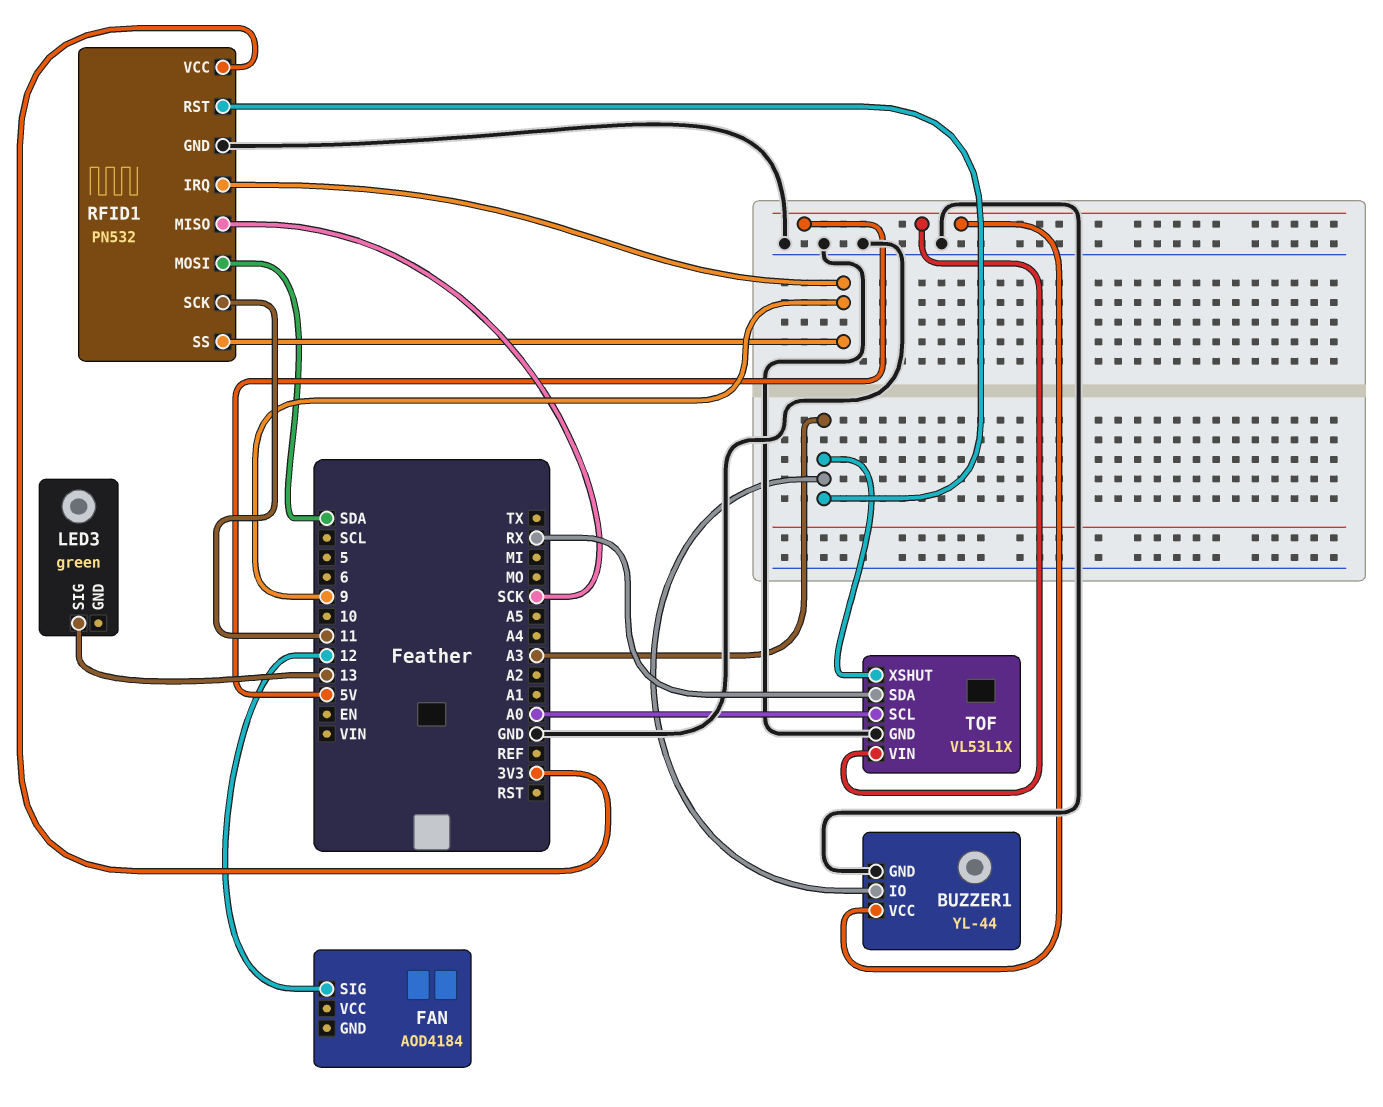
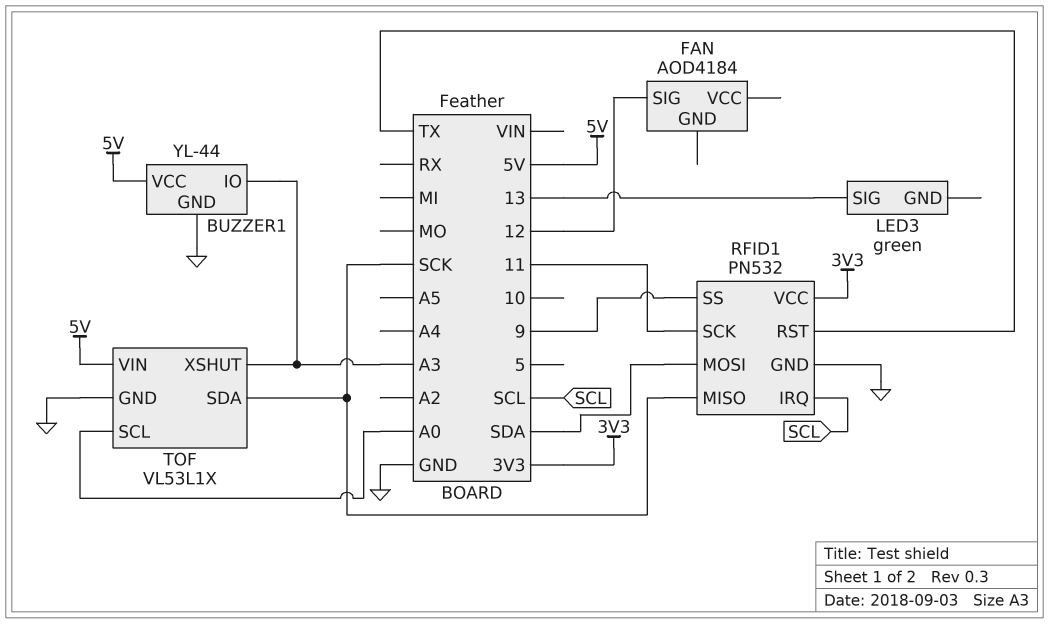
RFID1 pin IRQ: 9 -> SCL
RFID1 pin RST: A3 -> TX
TOF pin SDA: RX -> SCK

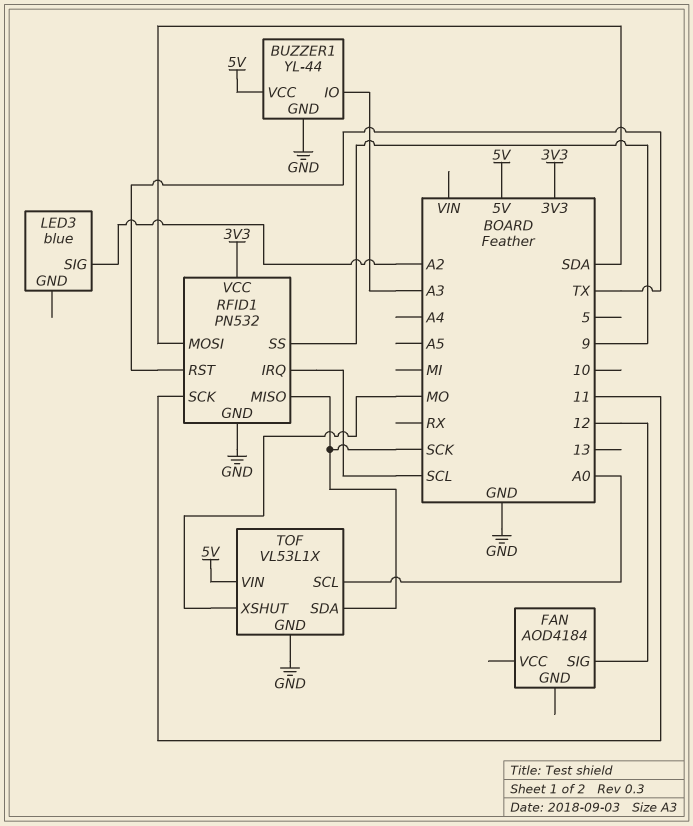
LED3: green -> blue
LED3 pin SIG: 13 -> A2
TOF pin XSHUT: A3 -> MO

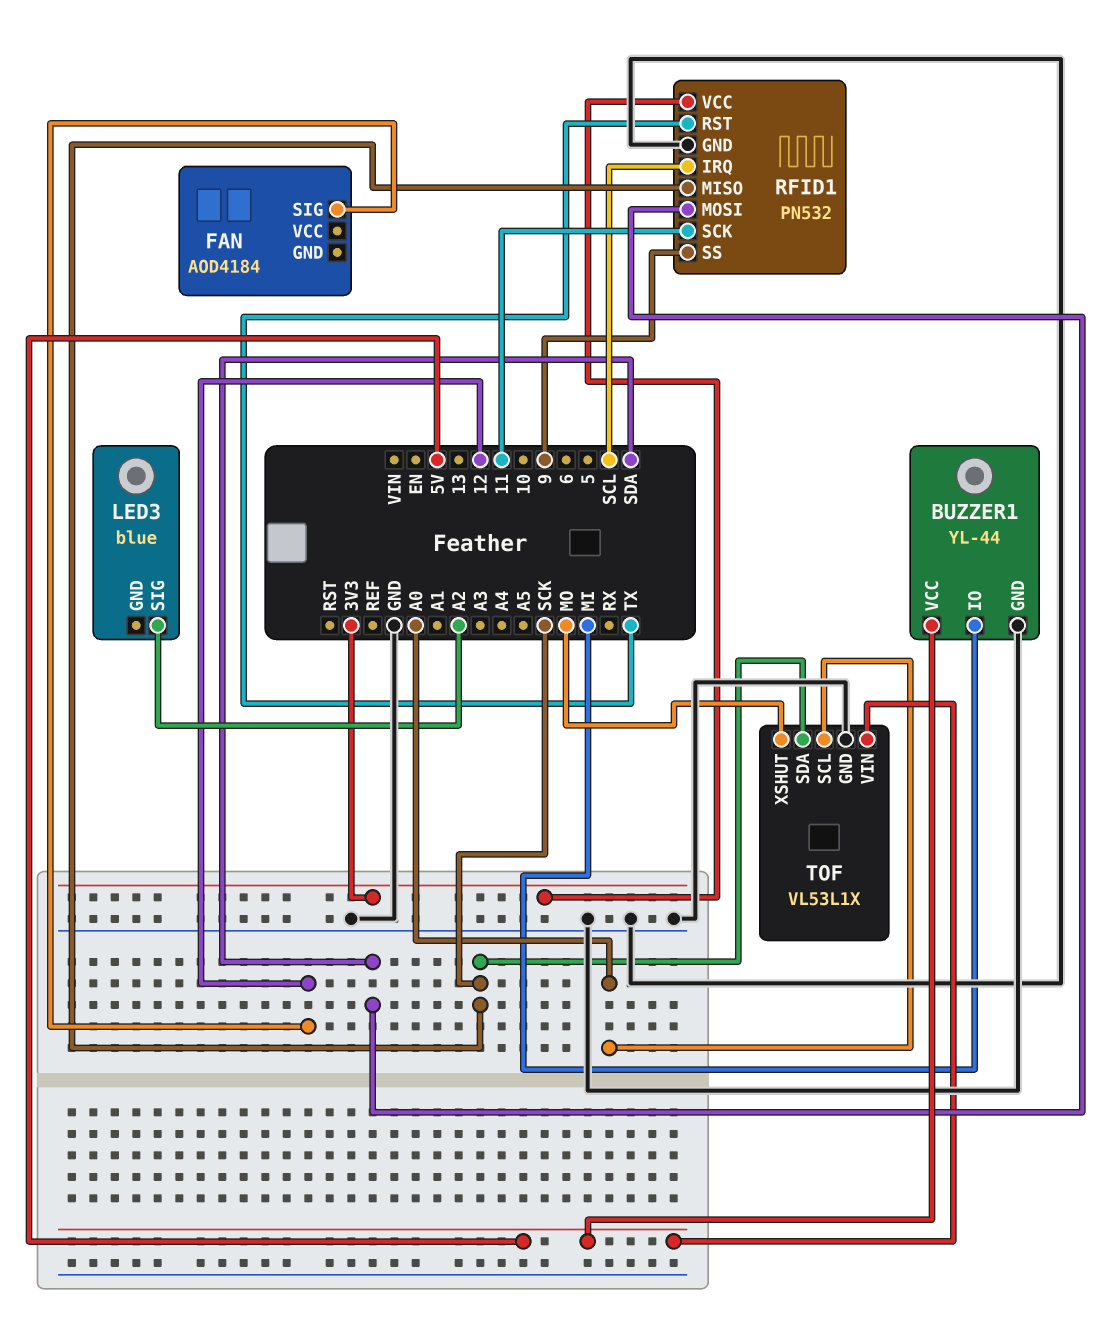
BUZZER1 pin IO: A3 -> MI

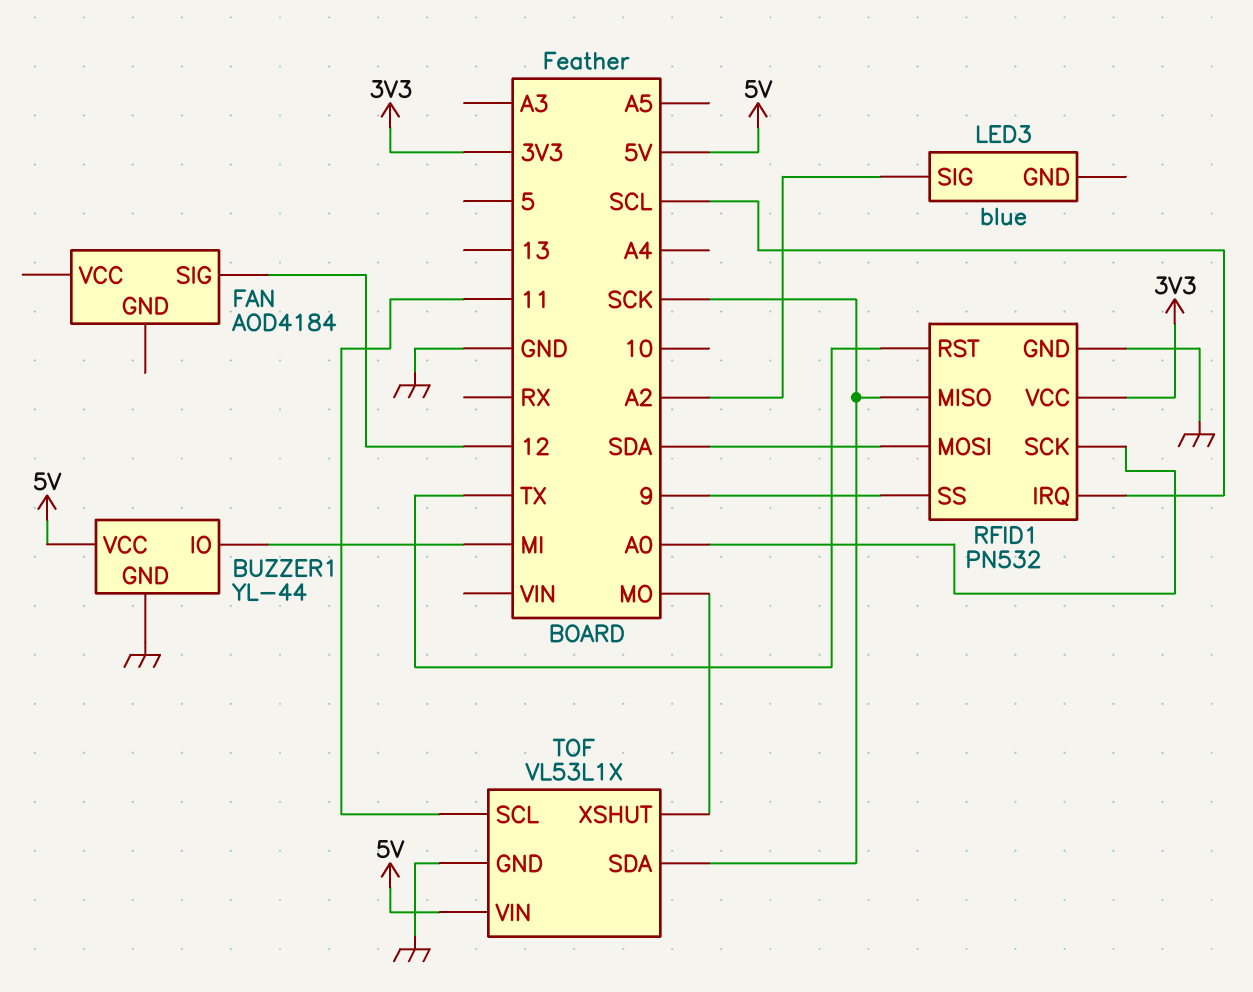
RFID1 pin SCK: 11 -> A0
TOF pin SCL: A0 -> 11

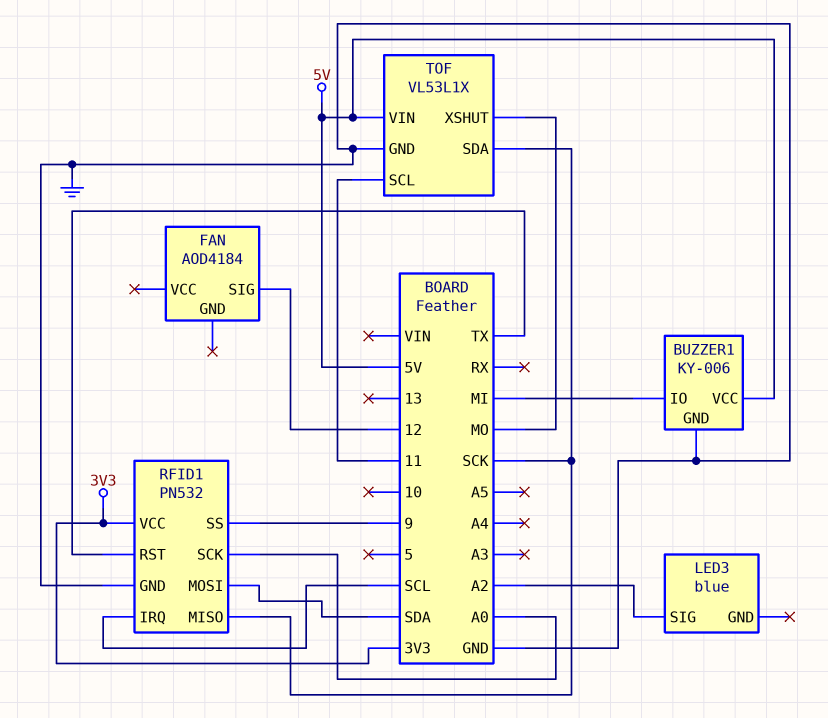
BUZZER1: YL-44 -> KY-006

